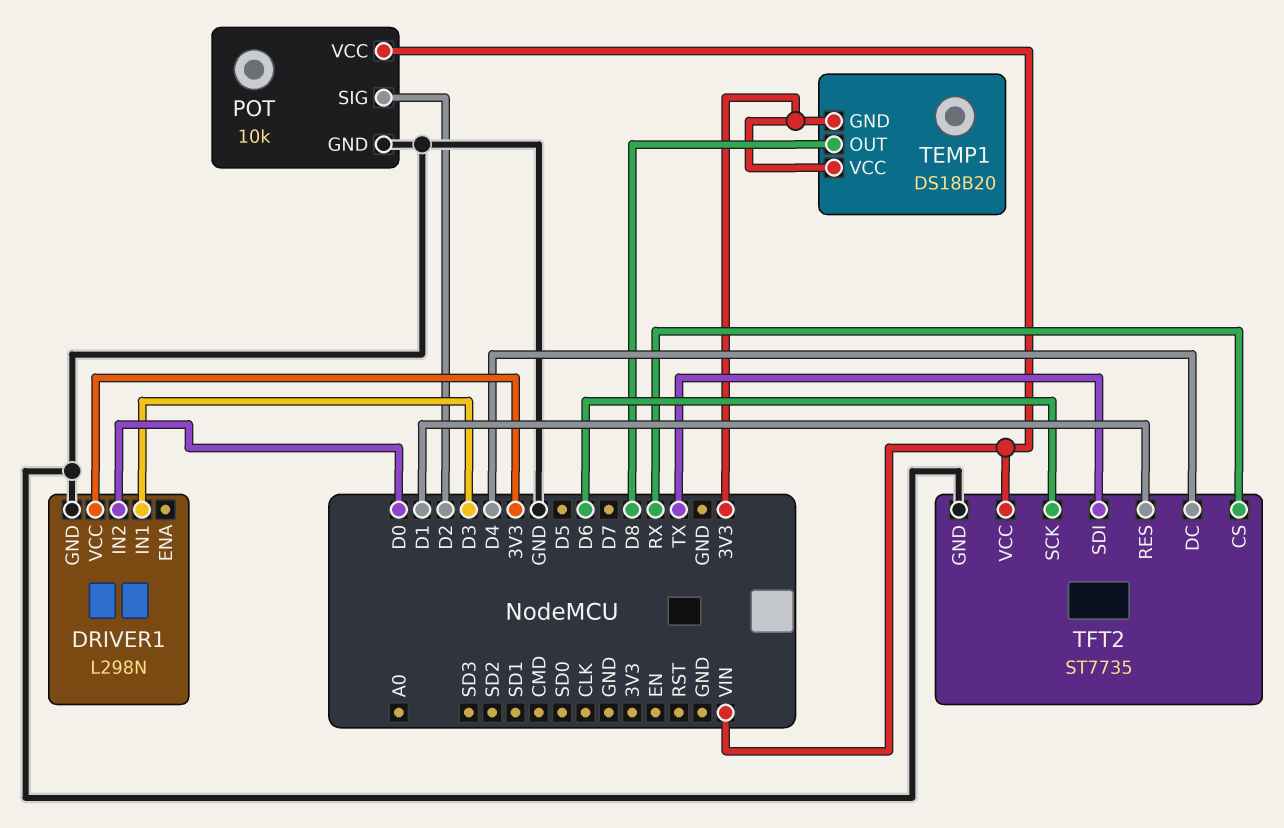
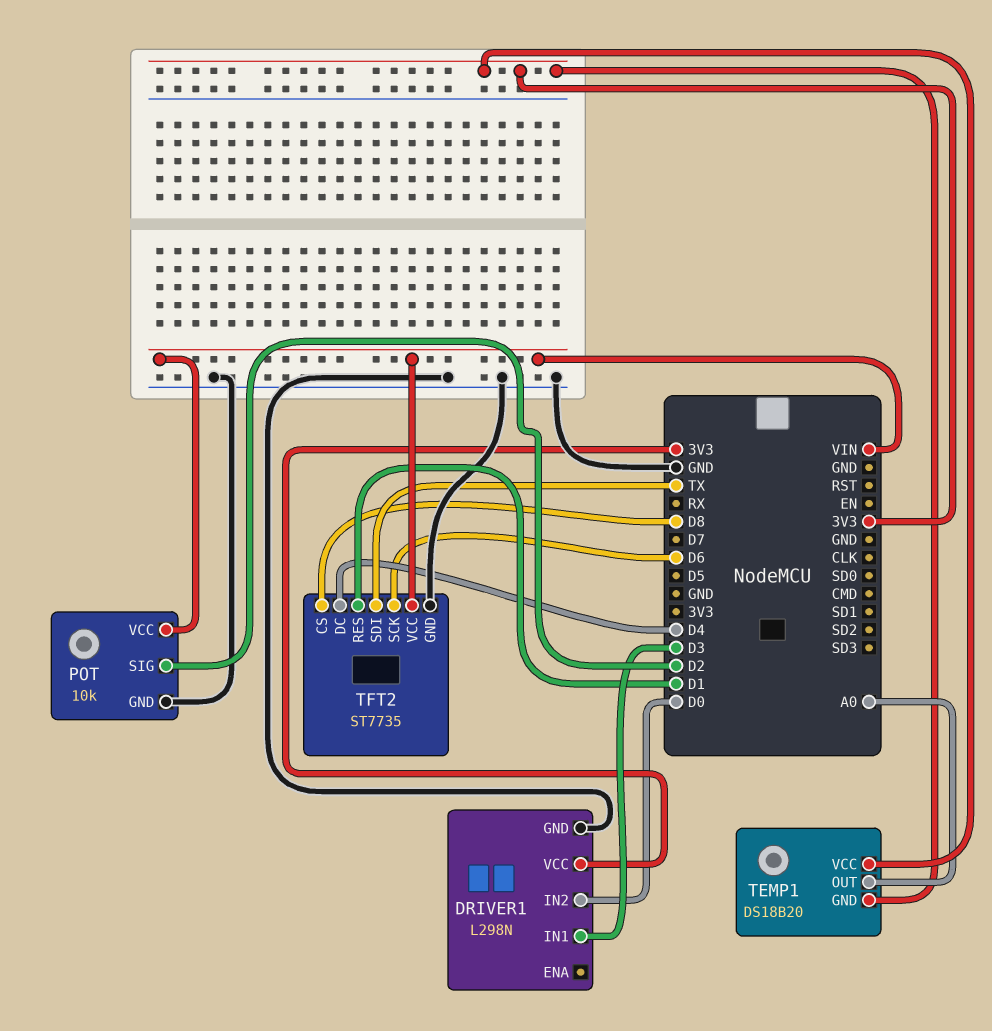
TEMP1 pin OUT: D8 -> A0
TFT2 pin CS: RX -> D8

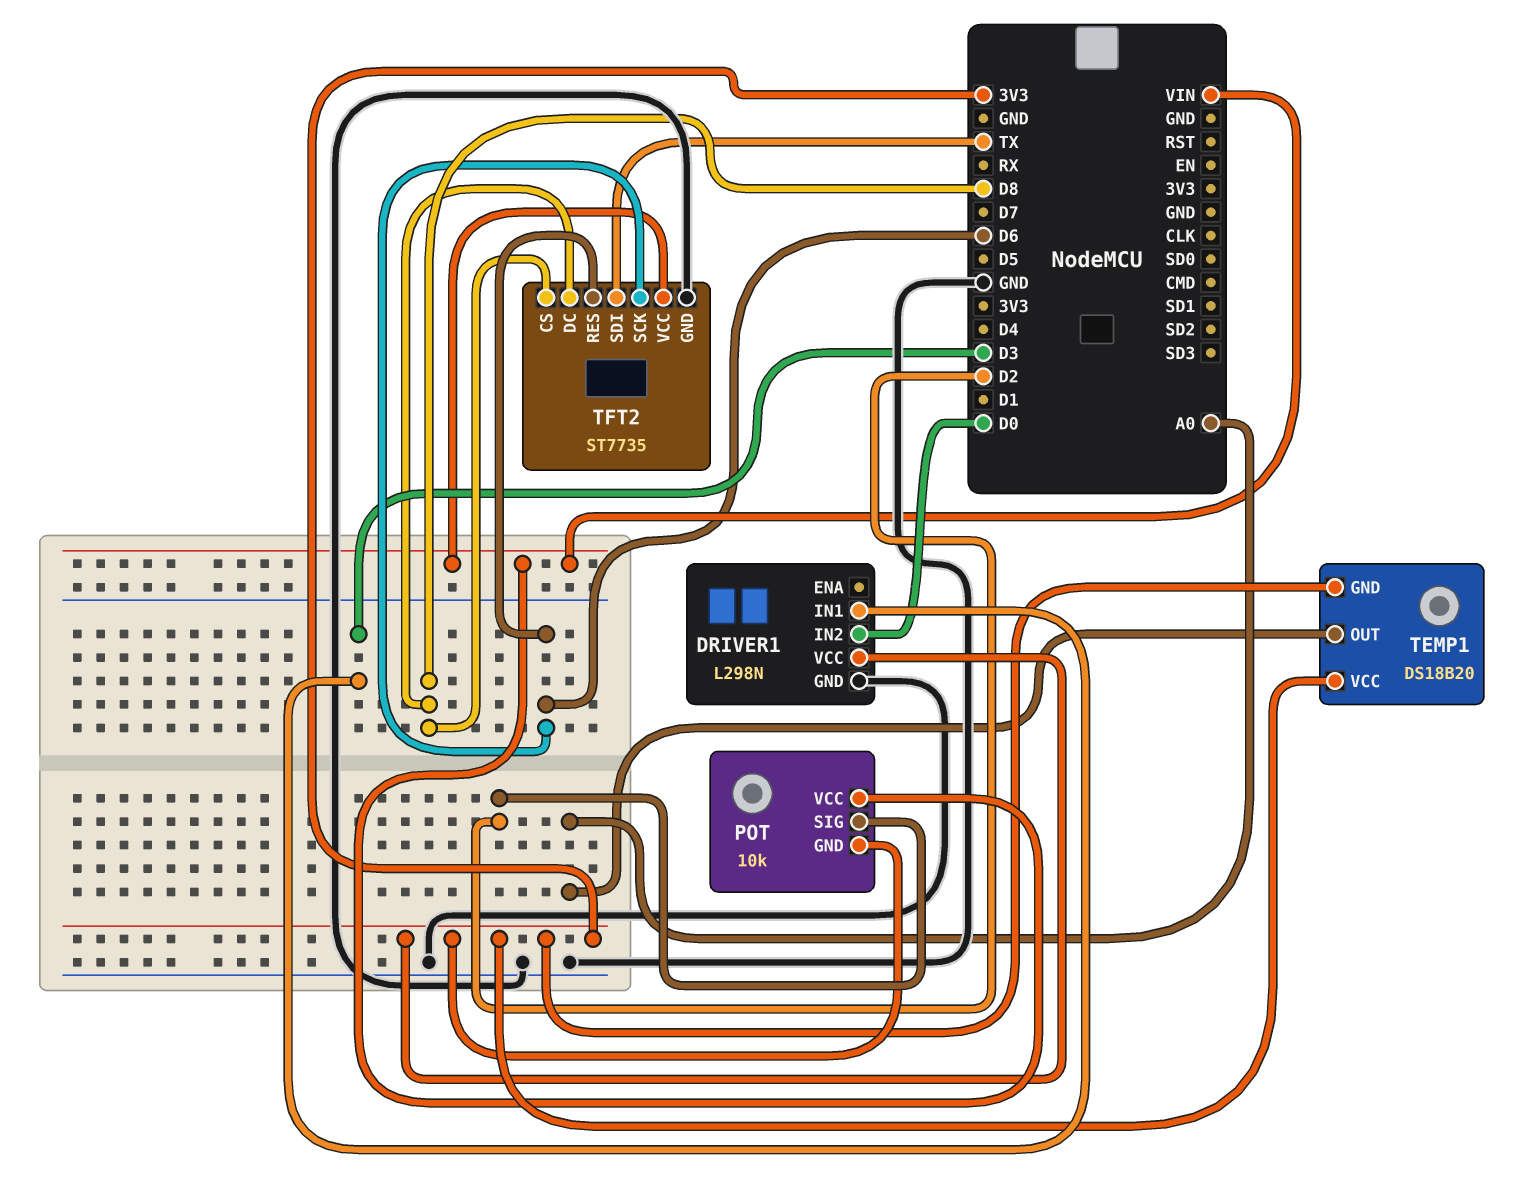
POT pin GND: GND -> 3V3
TFT2 pin DC: D4 -> D8
TFT2 pin RES: D1 -> D6

